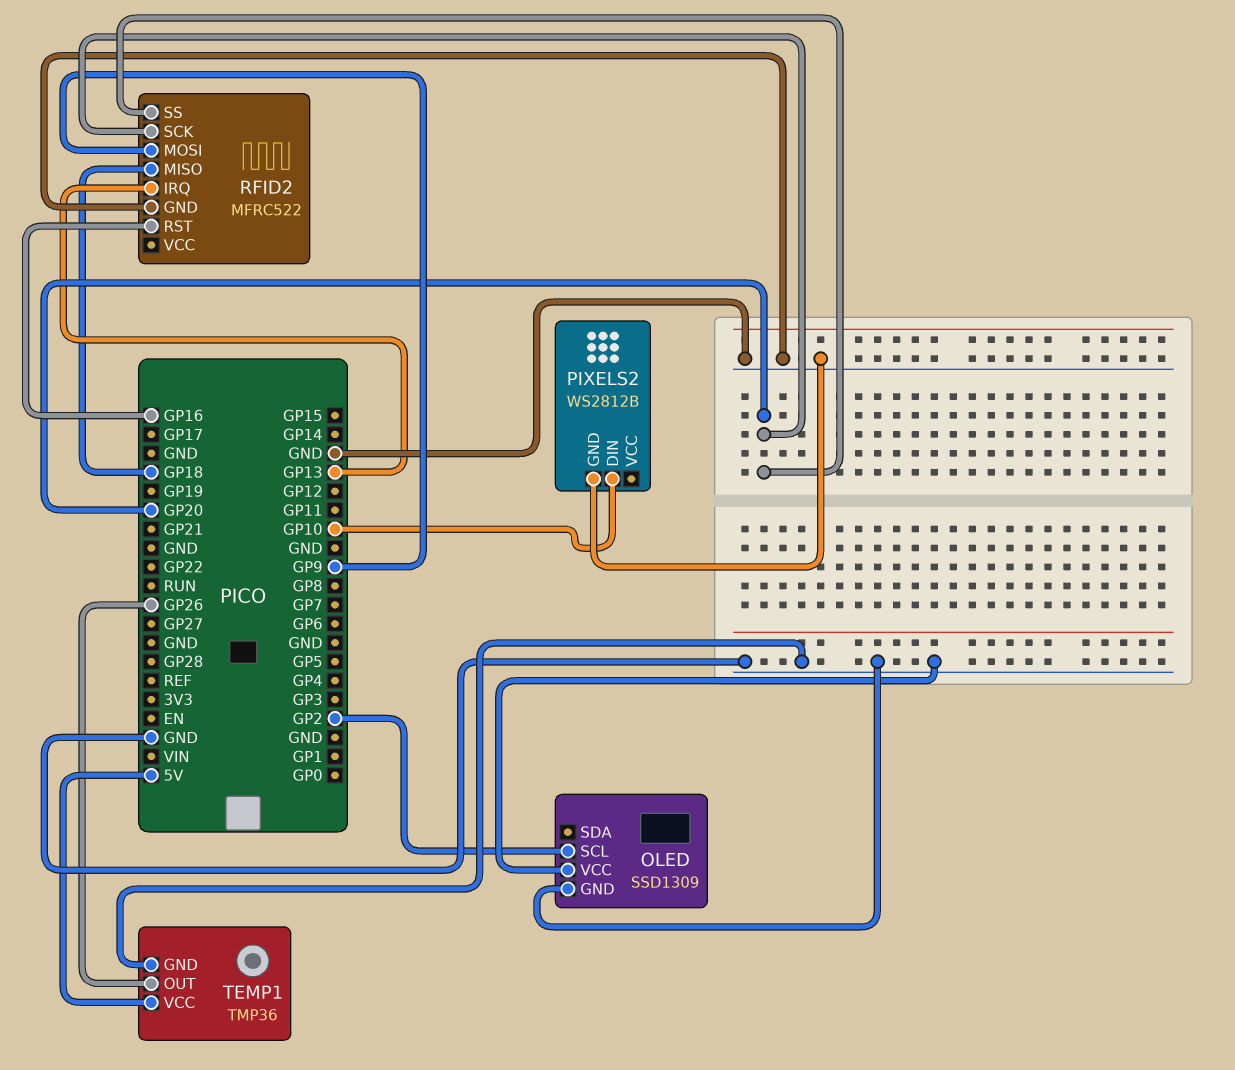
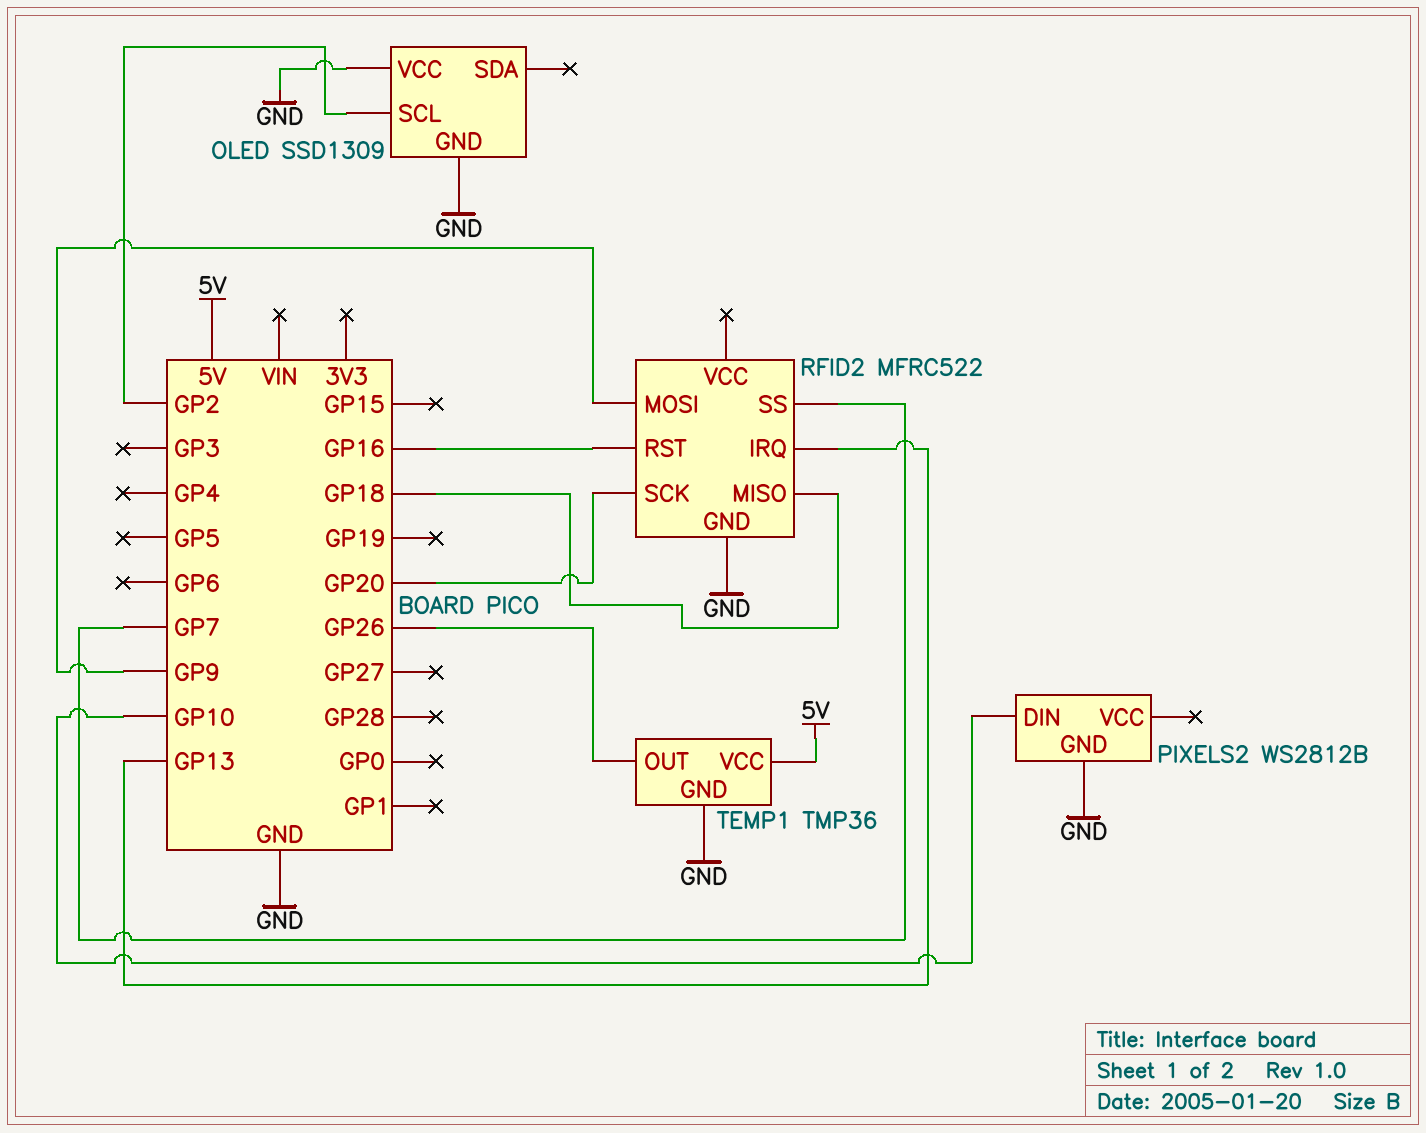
RFID2 pin SS: GP20 -> GP7

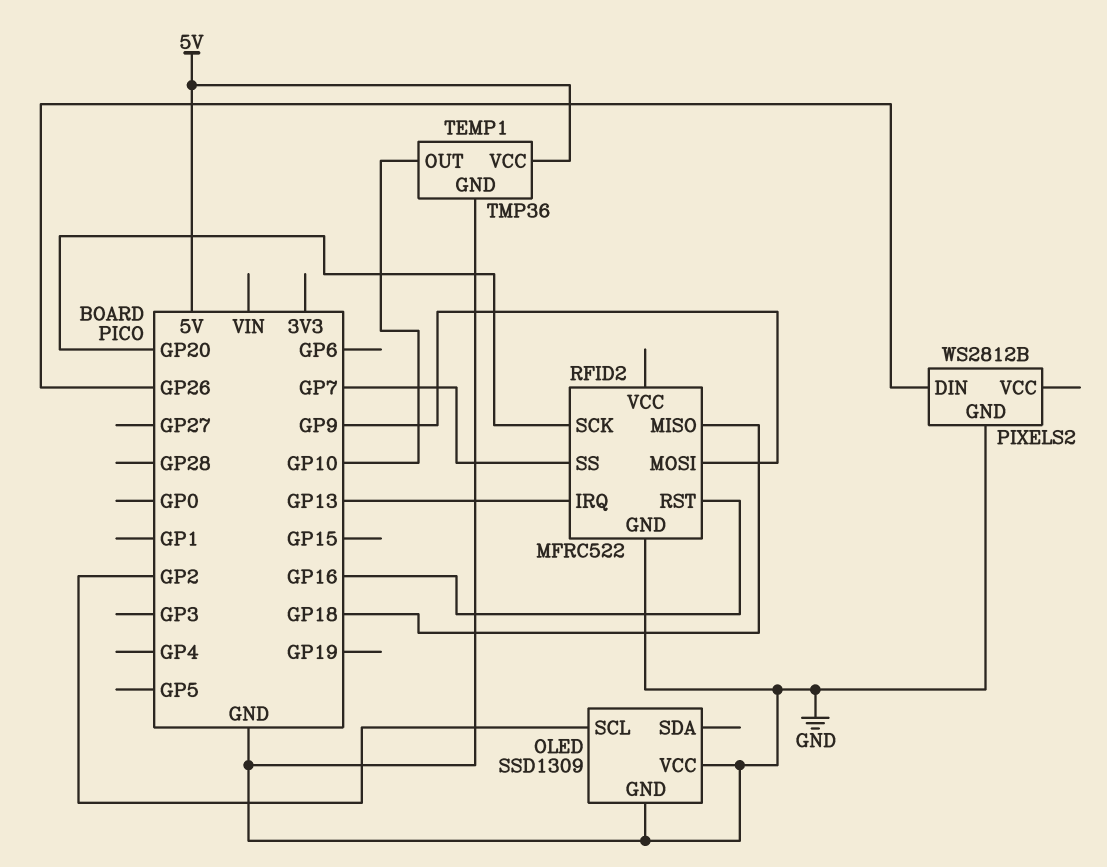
PIXELS2 pin DIN: GP10 -> GP26
TEMP1 pin OUT: GP26 -> GP10

